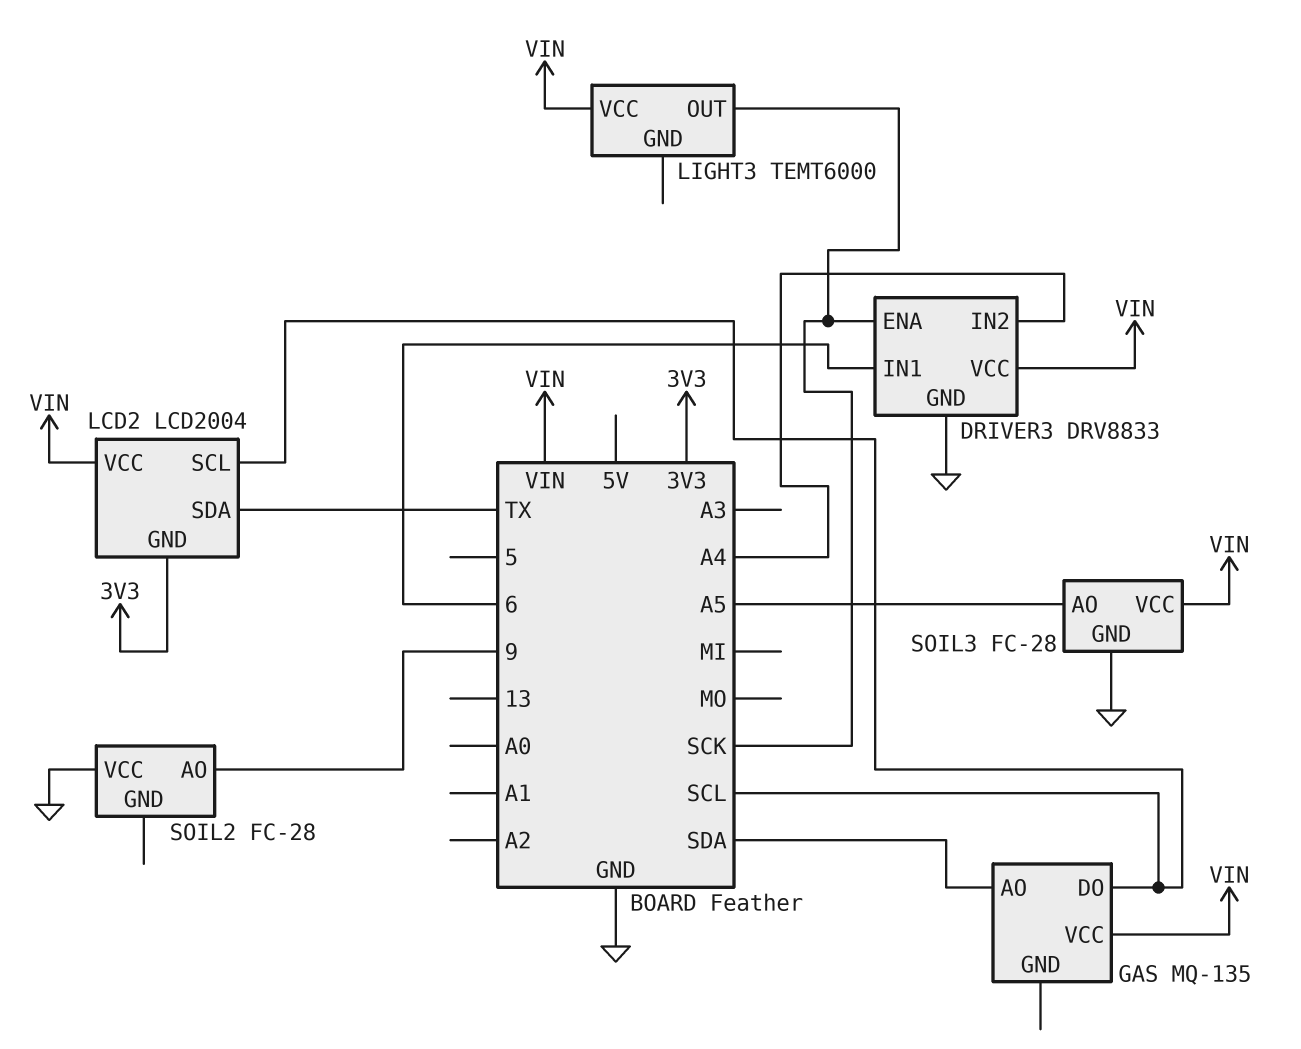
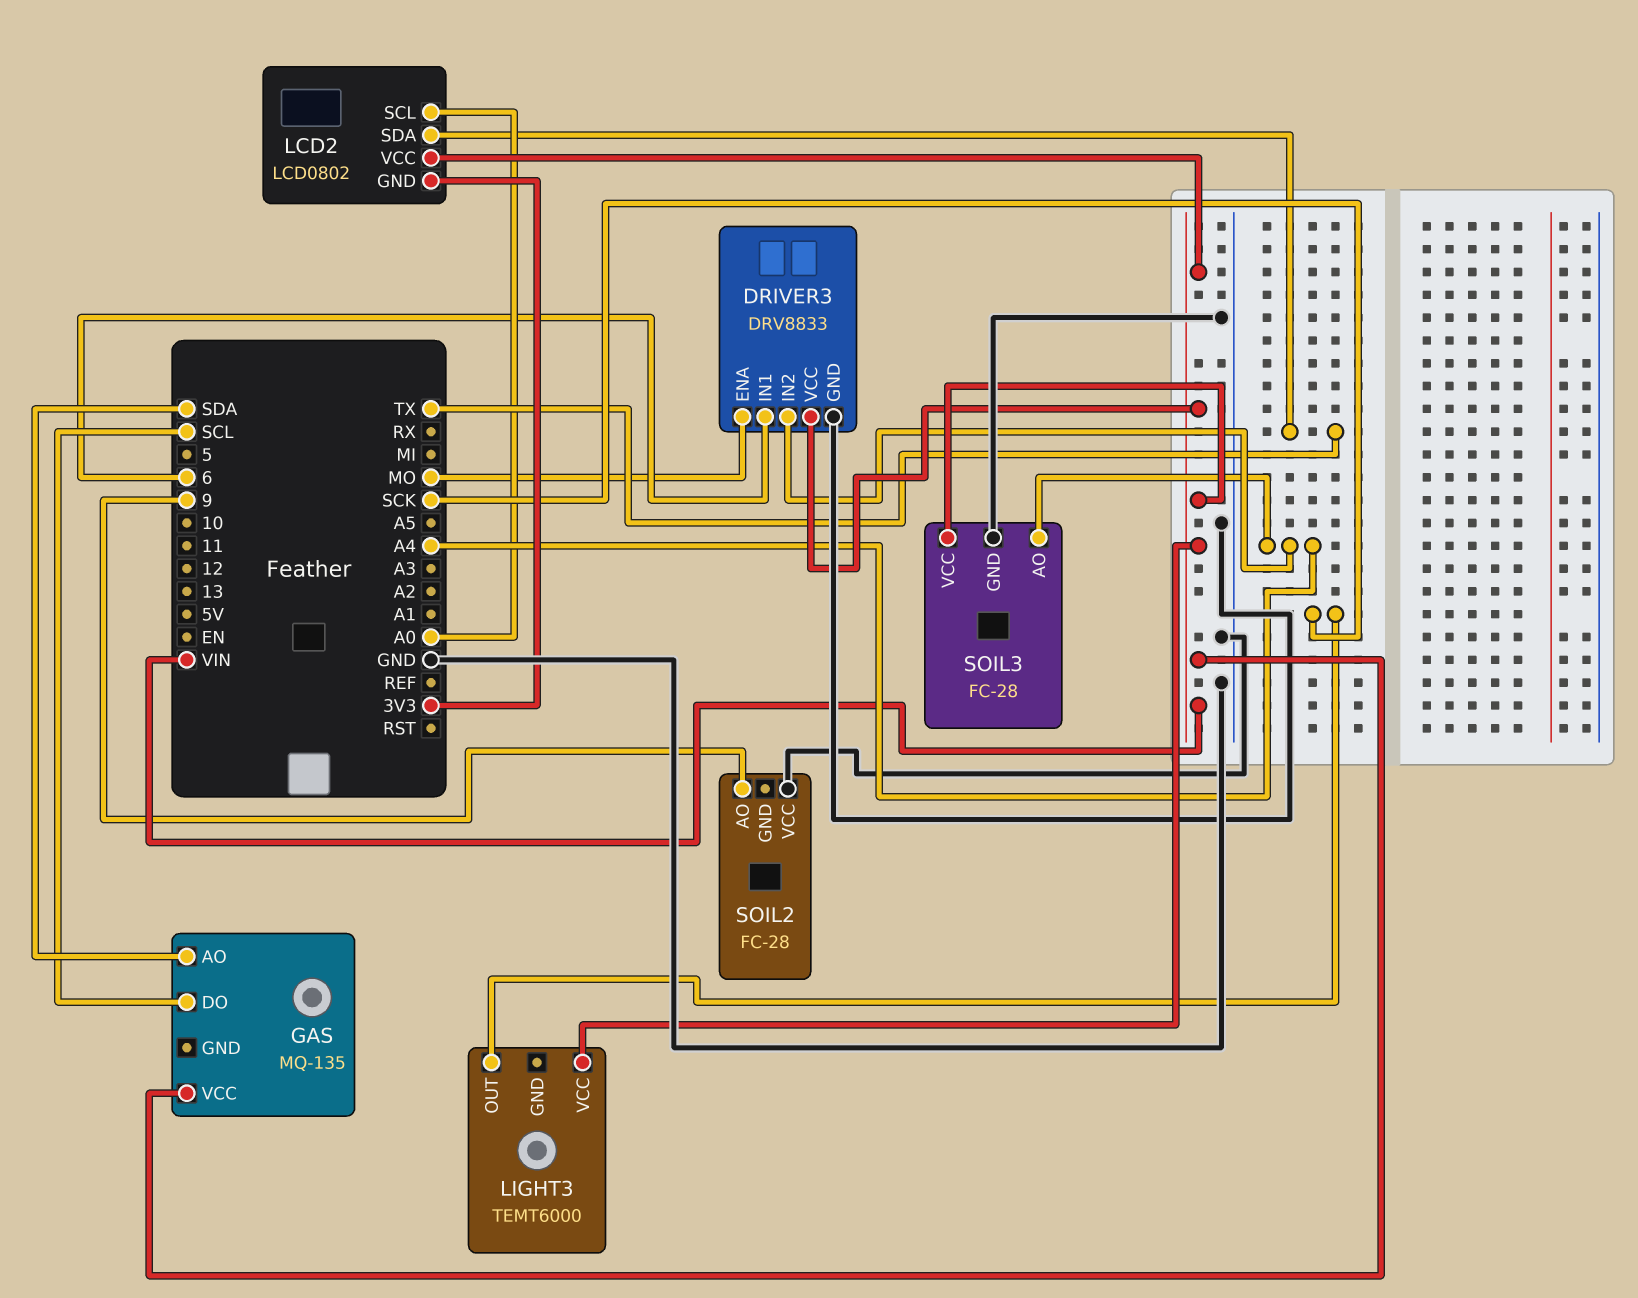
DRIVER3 pin ENA: SCK -> MO
LCD2: LCD2004 -> LCD0802
LCD2 pin SCL: SCL -> A0
SOIL3 pin AO: A5 -> A4

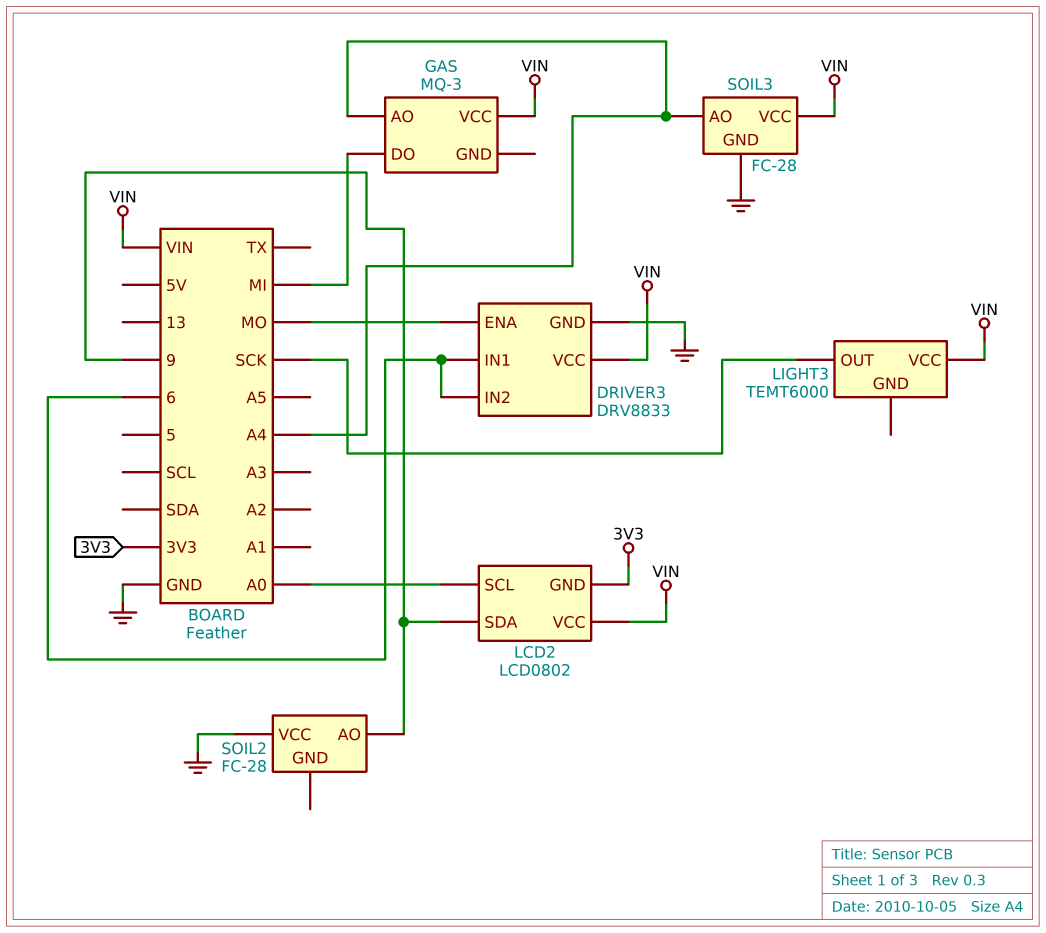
DRIVER3 pin IN2: A4 -> 6
GAS: MQ-135 -> MQ-3
GAS pin AO: SDA -> A4
GAS pin DO: SCL -> MI
LCD2 pin SDA: TX -> 9

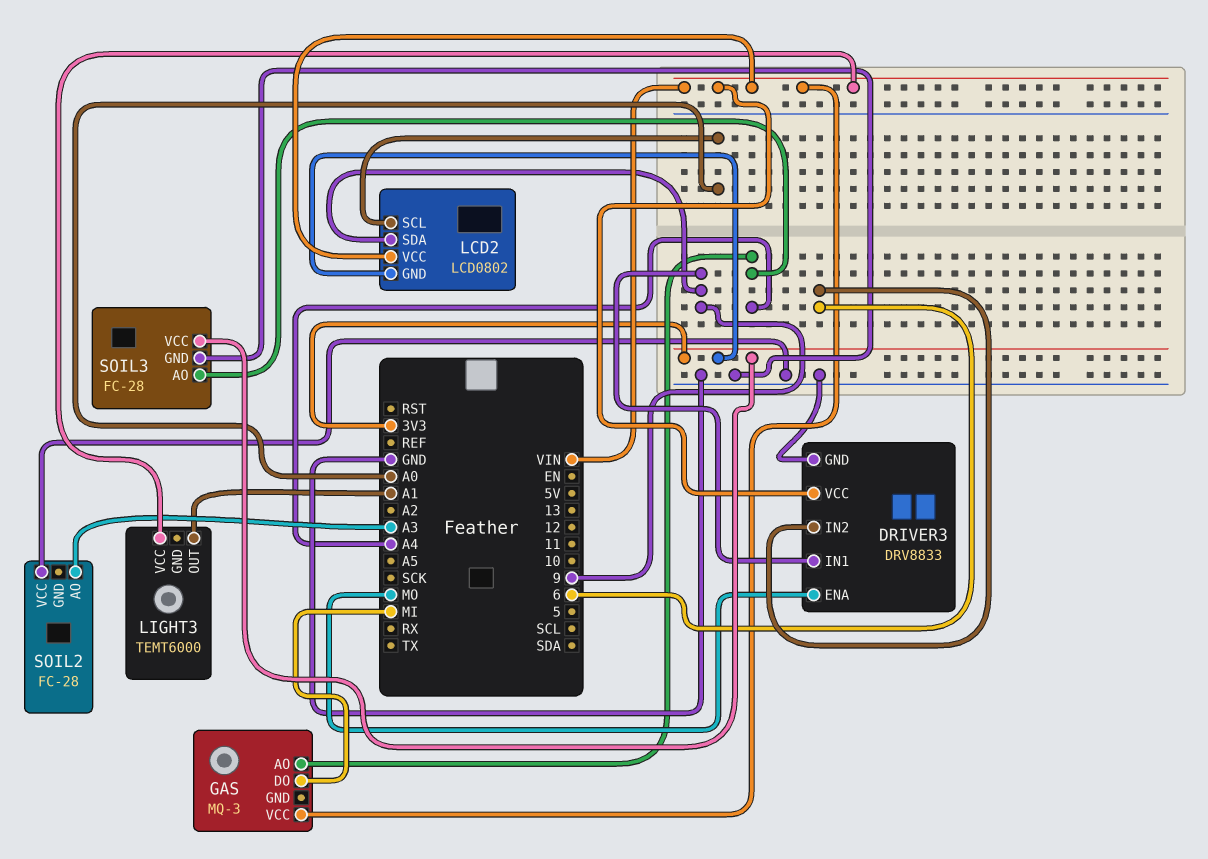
DRIVER3 pin IN1: 6 -> 9
LIGHT3 pin OUT: SCK -> A1
SOIL2 pin AO: 9 -> A3
SOIL3 pin VCC: VIN -> 3V3

